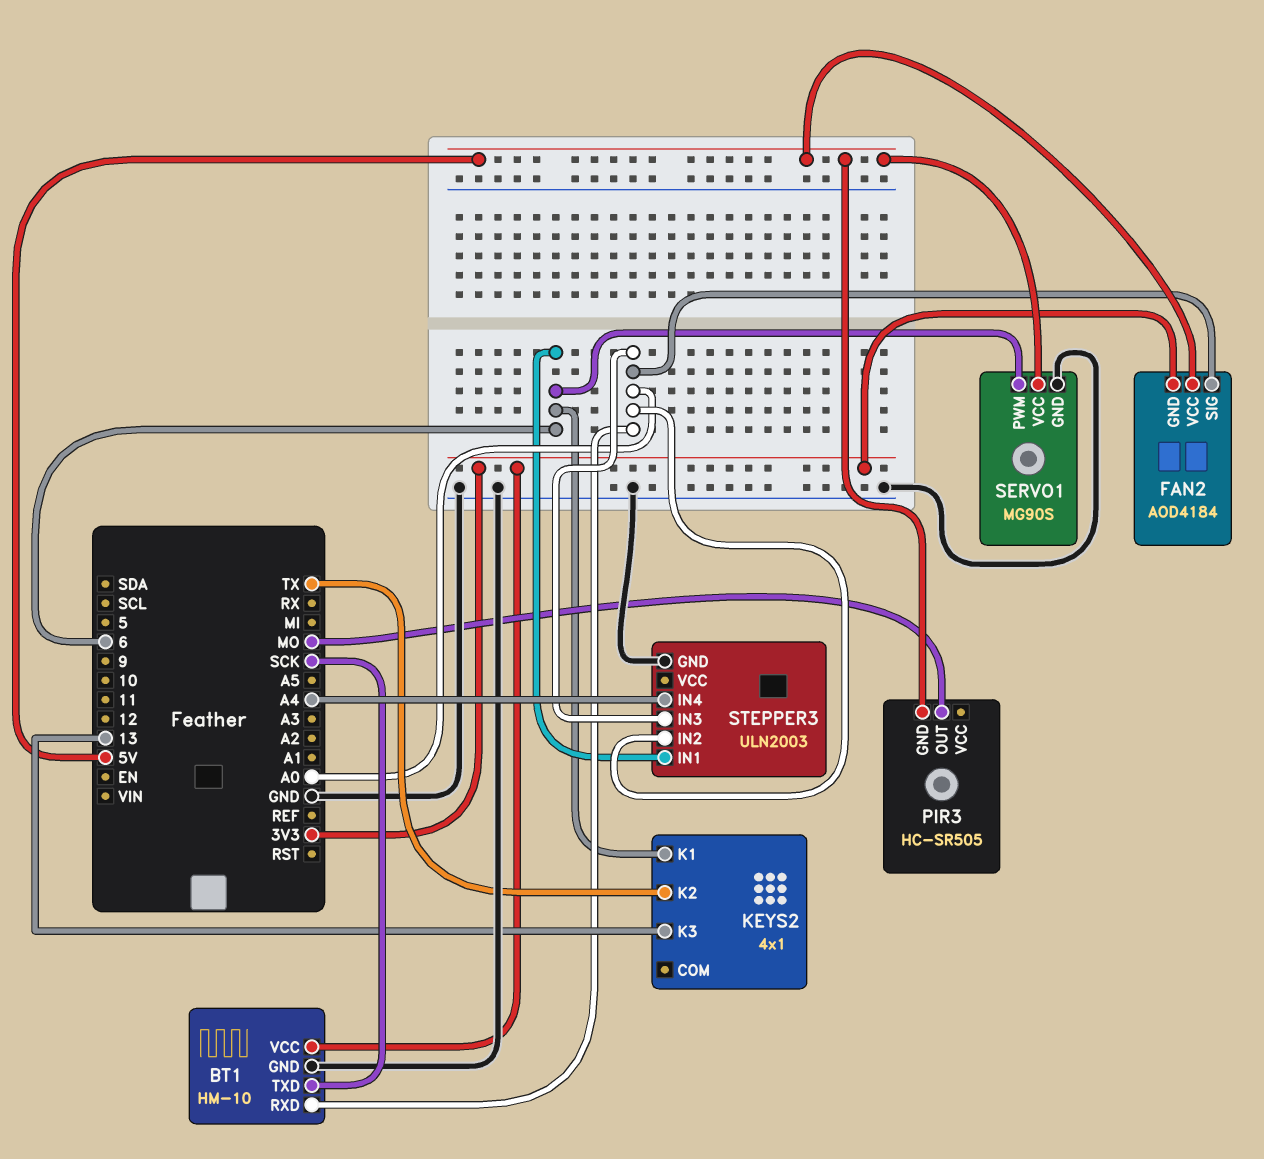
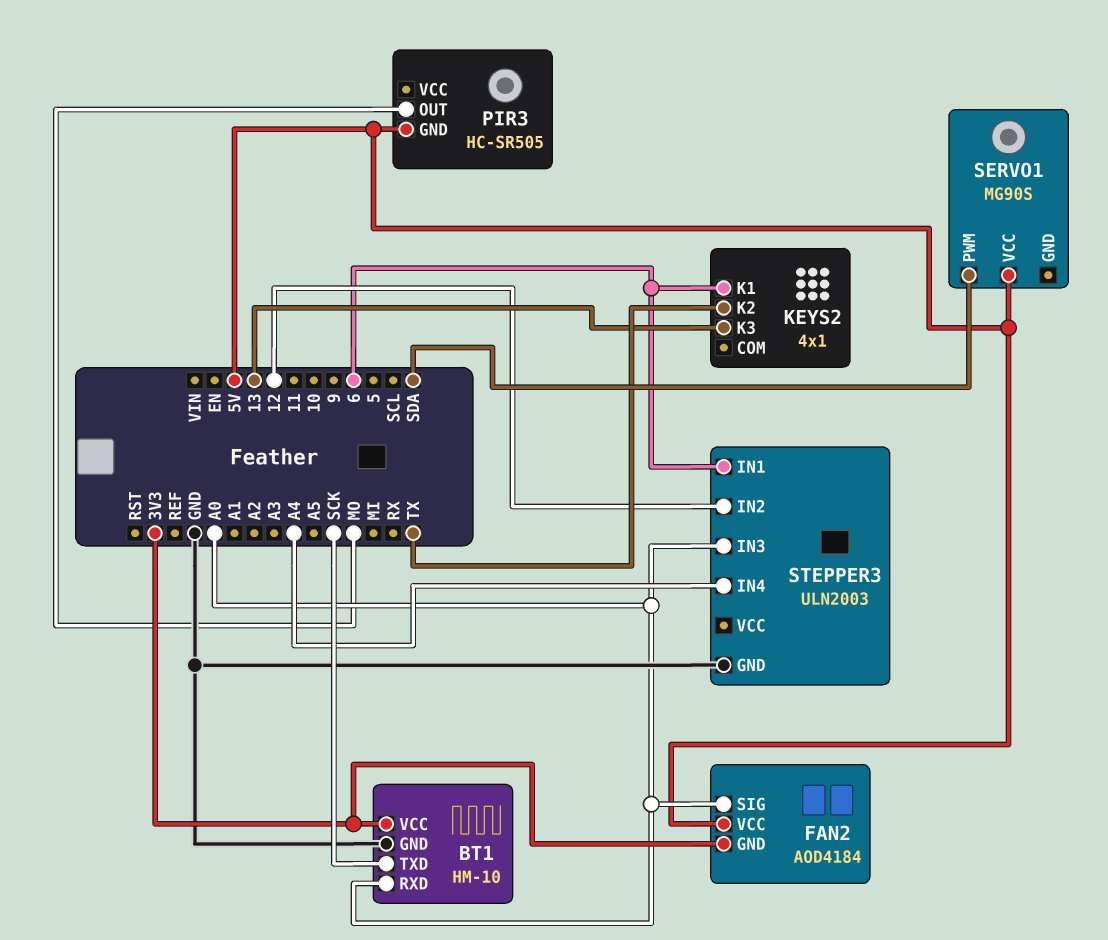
SERVO1 pin GND: GND -> none
SERVO1 pin PWM: 6 -> SDA
STEPPER3 pin IN2: A0 -> 12

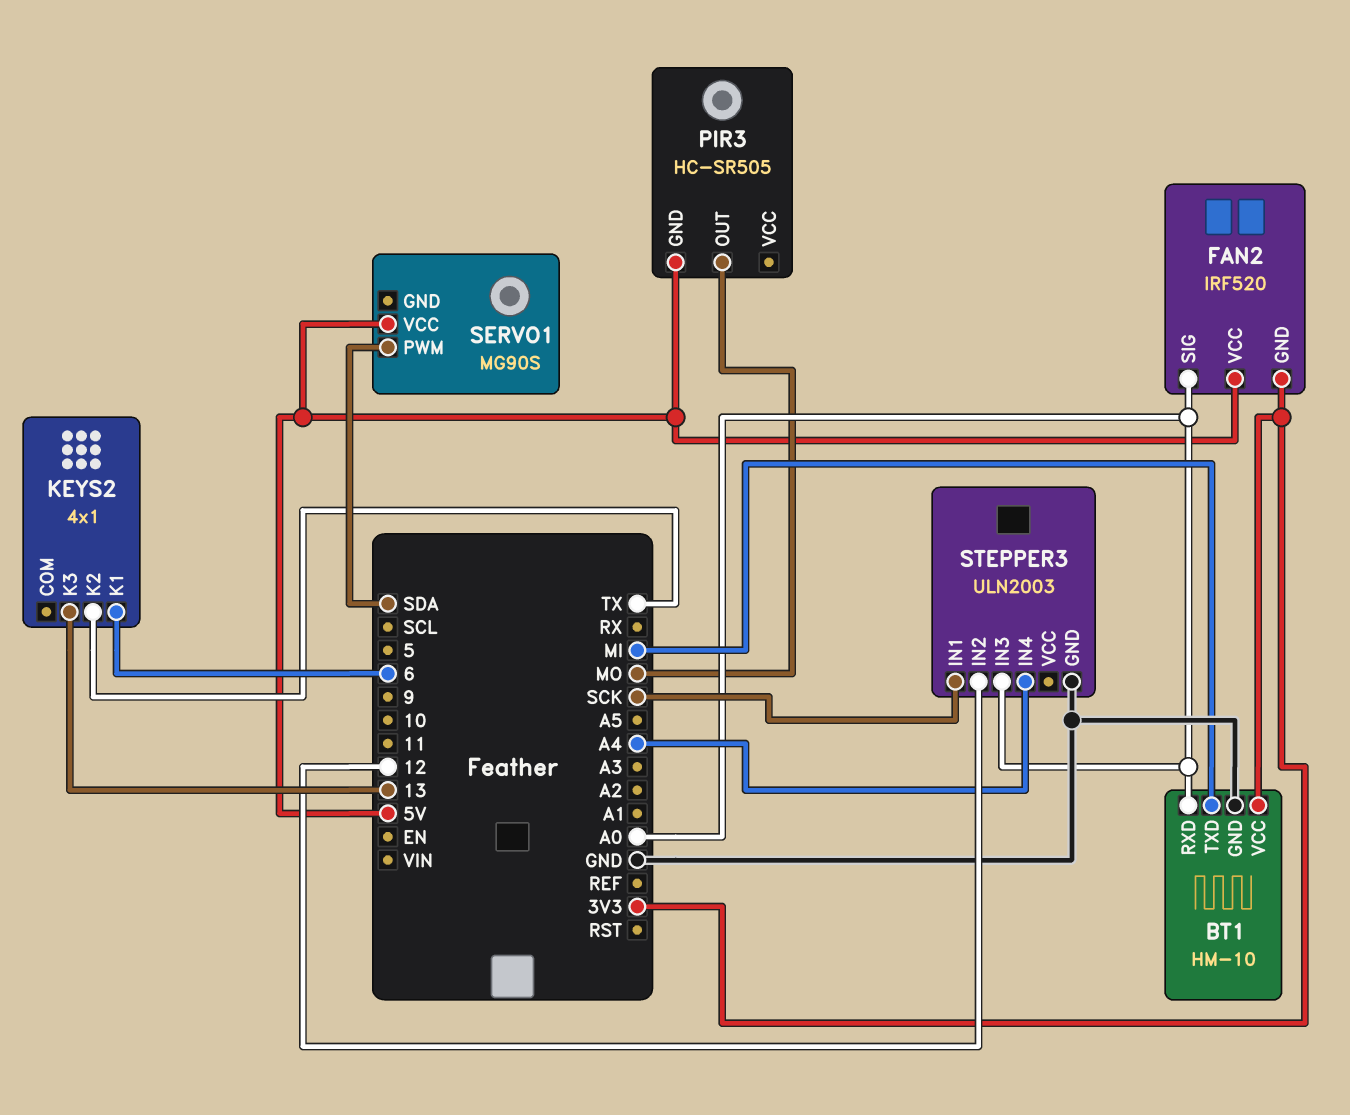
BT1 pin TXD: SCK -> MI
FAN2: AOD4184 -> IRF520
STEPPER3 pin IN1: 6 -> SCK

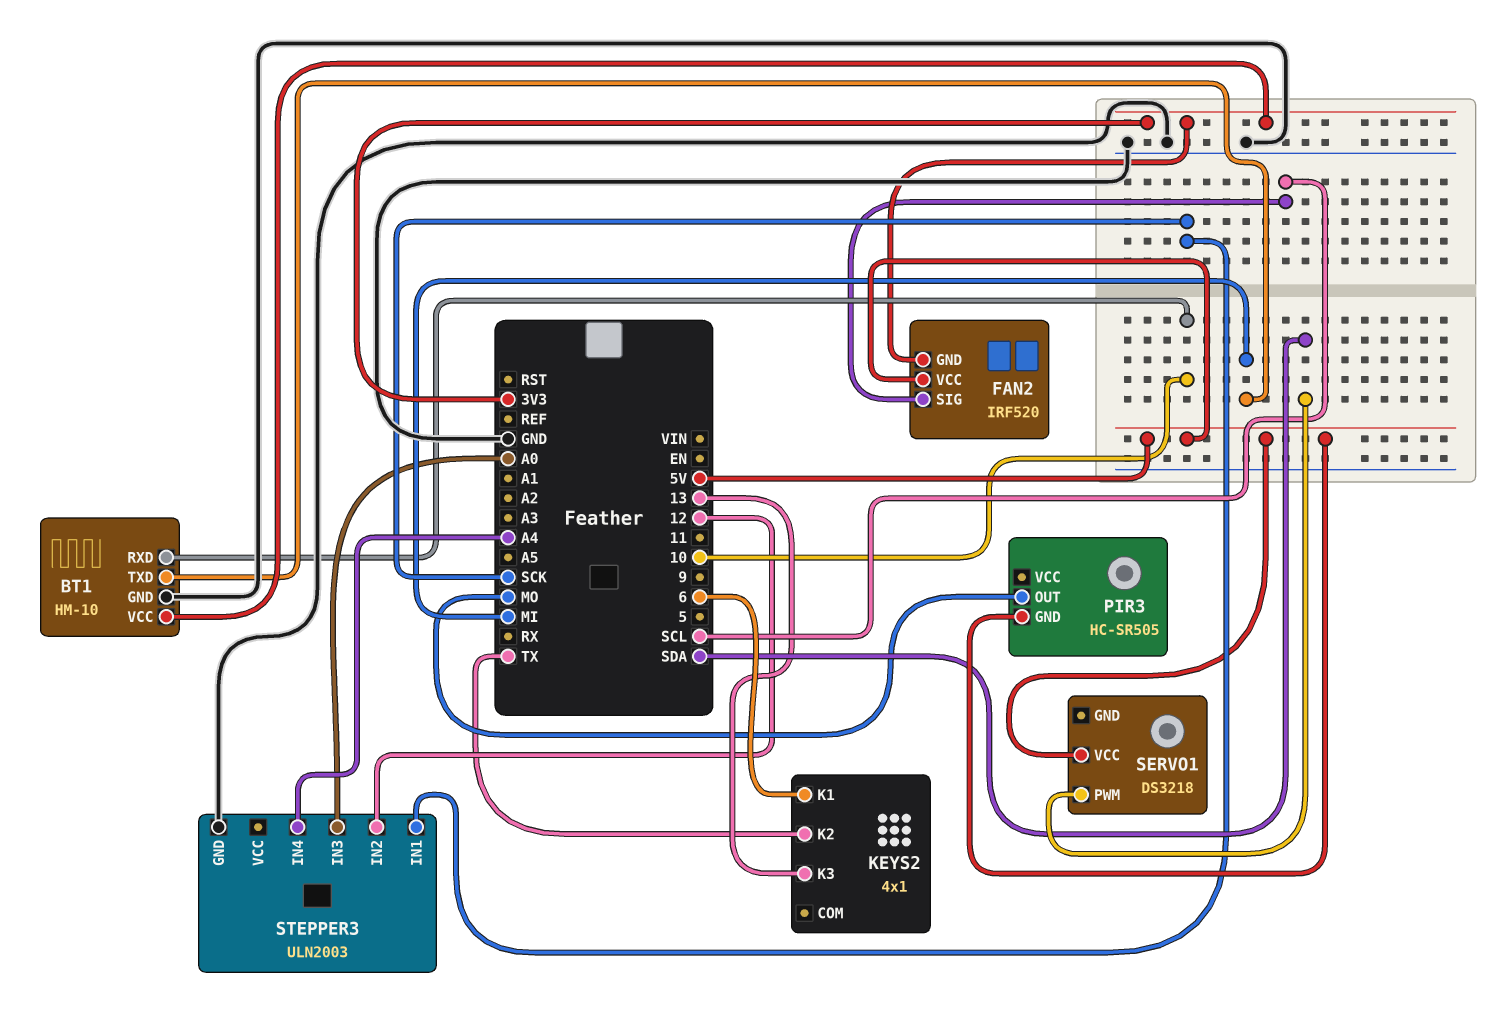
BT1 pin RXD: A0 -> 10
FAN2 pin SIG: A0 -> SCL
SERVO1: MG90S -> DS3218

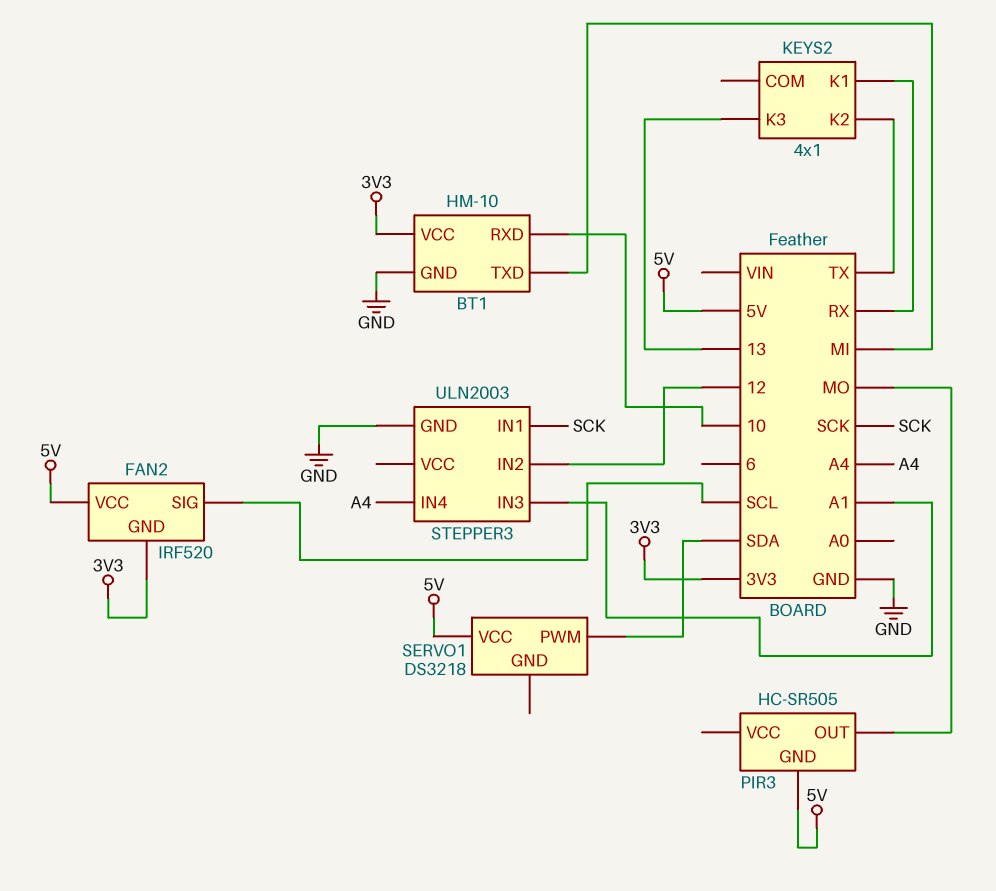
KEYS2 pin K1: 6 -> RX
STEPPER3 pin IN3: A0 -> A1

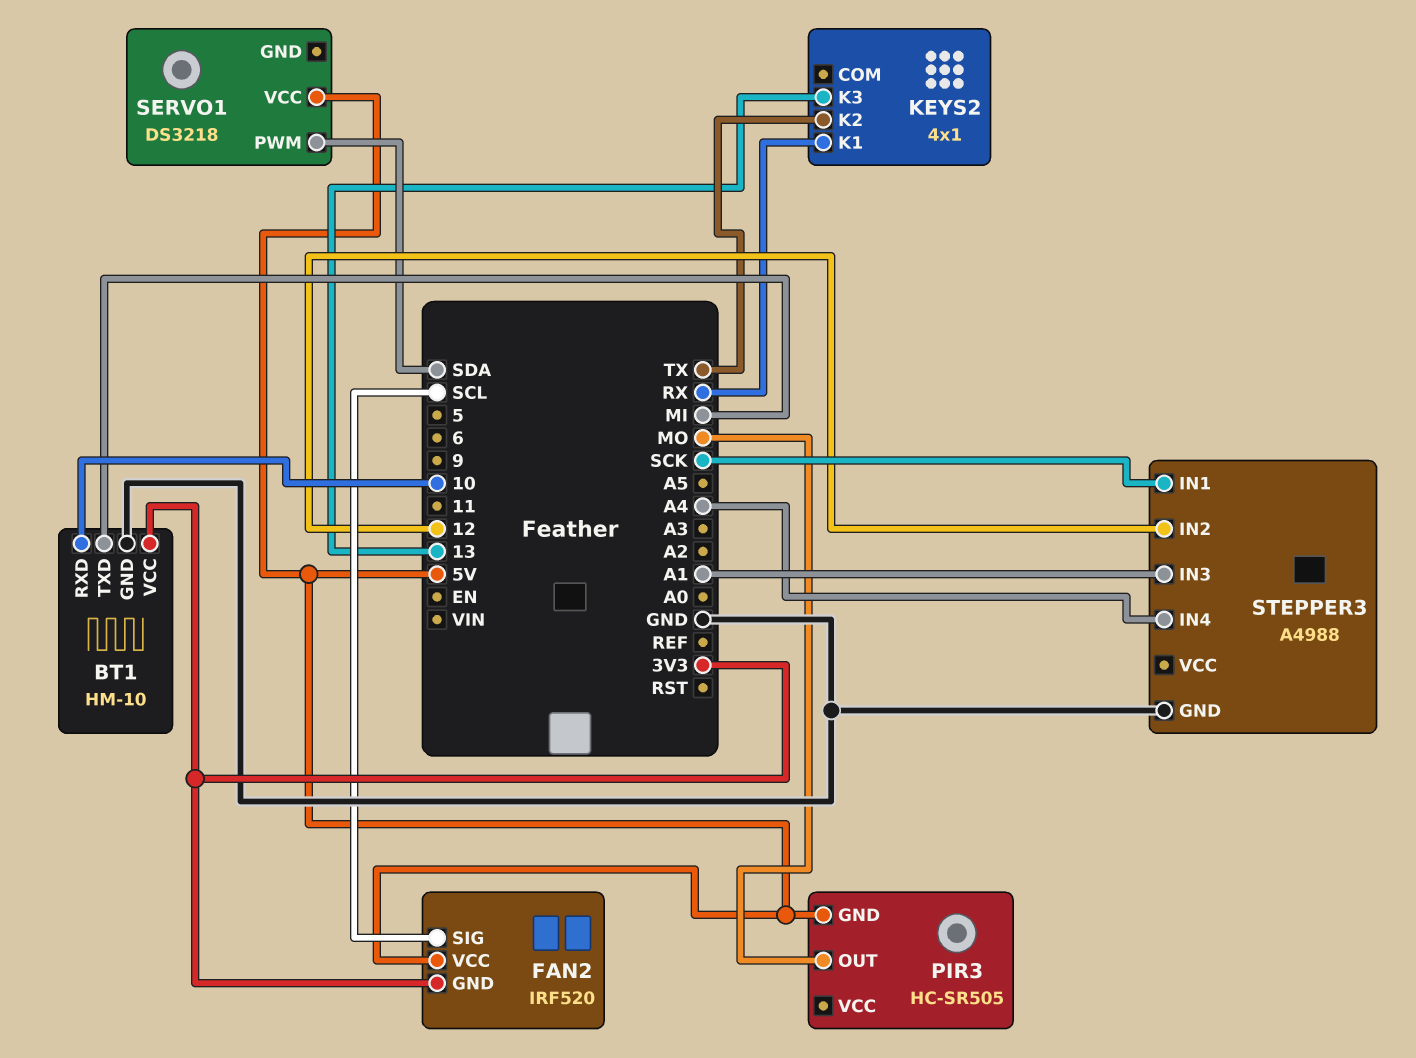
STEPPER3: ULN2003 -> A4988

